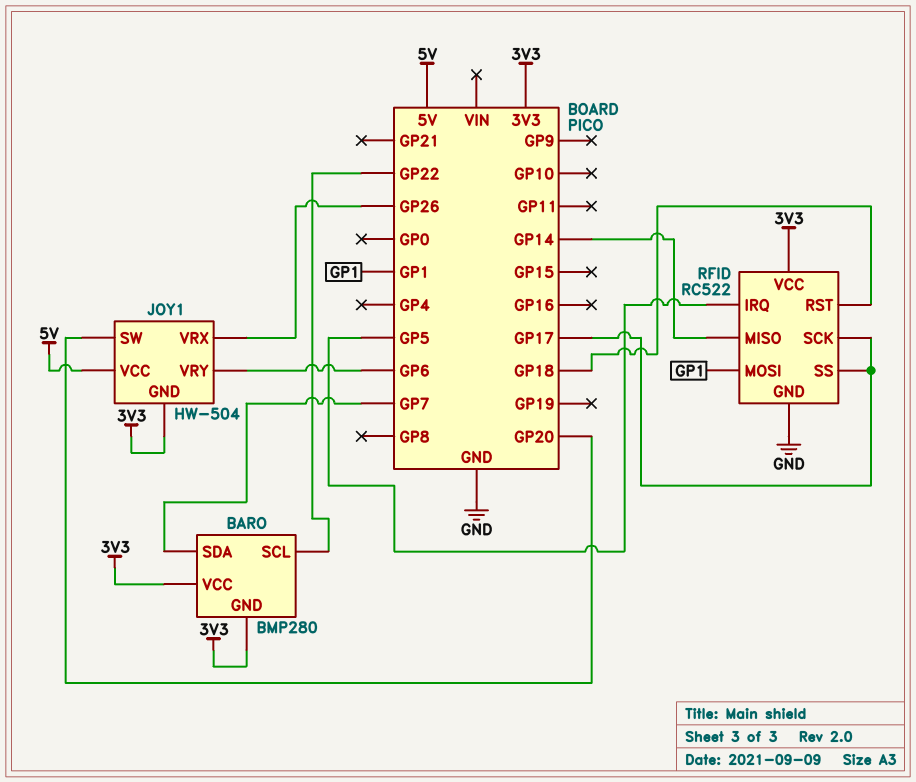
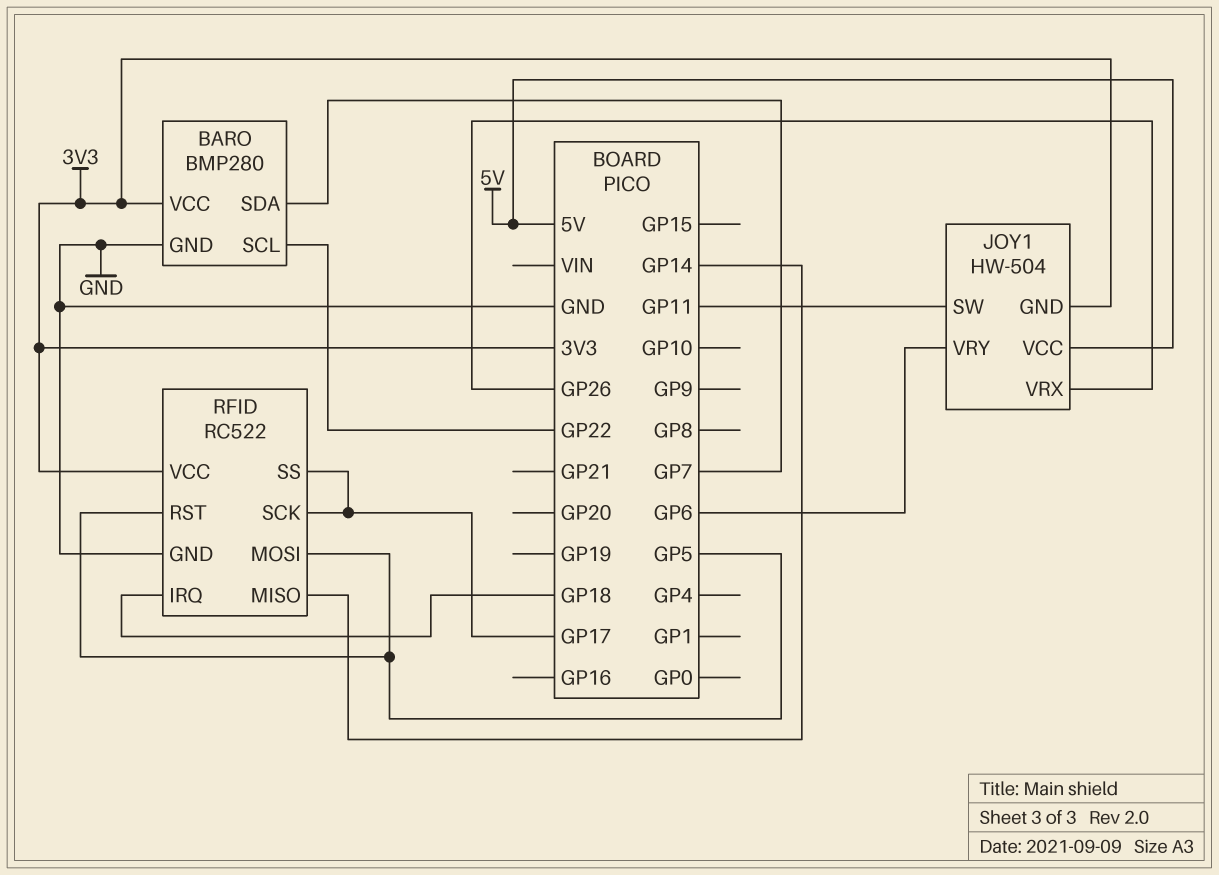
BARO pin GND: 3V3 -> GND
JOY1 pin SW: GP20 -> GP11
RFID pin IRQ: GP5 -> GP18
RFID pin MOSI: GP1 -> GP5
RFID pin RST: GP18 -> GP5

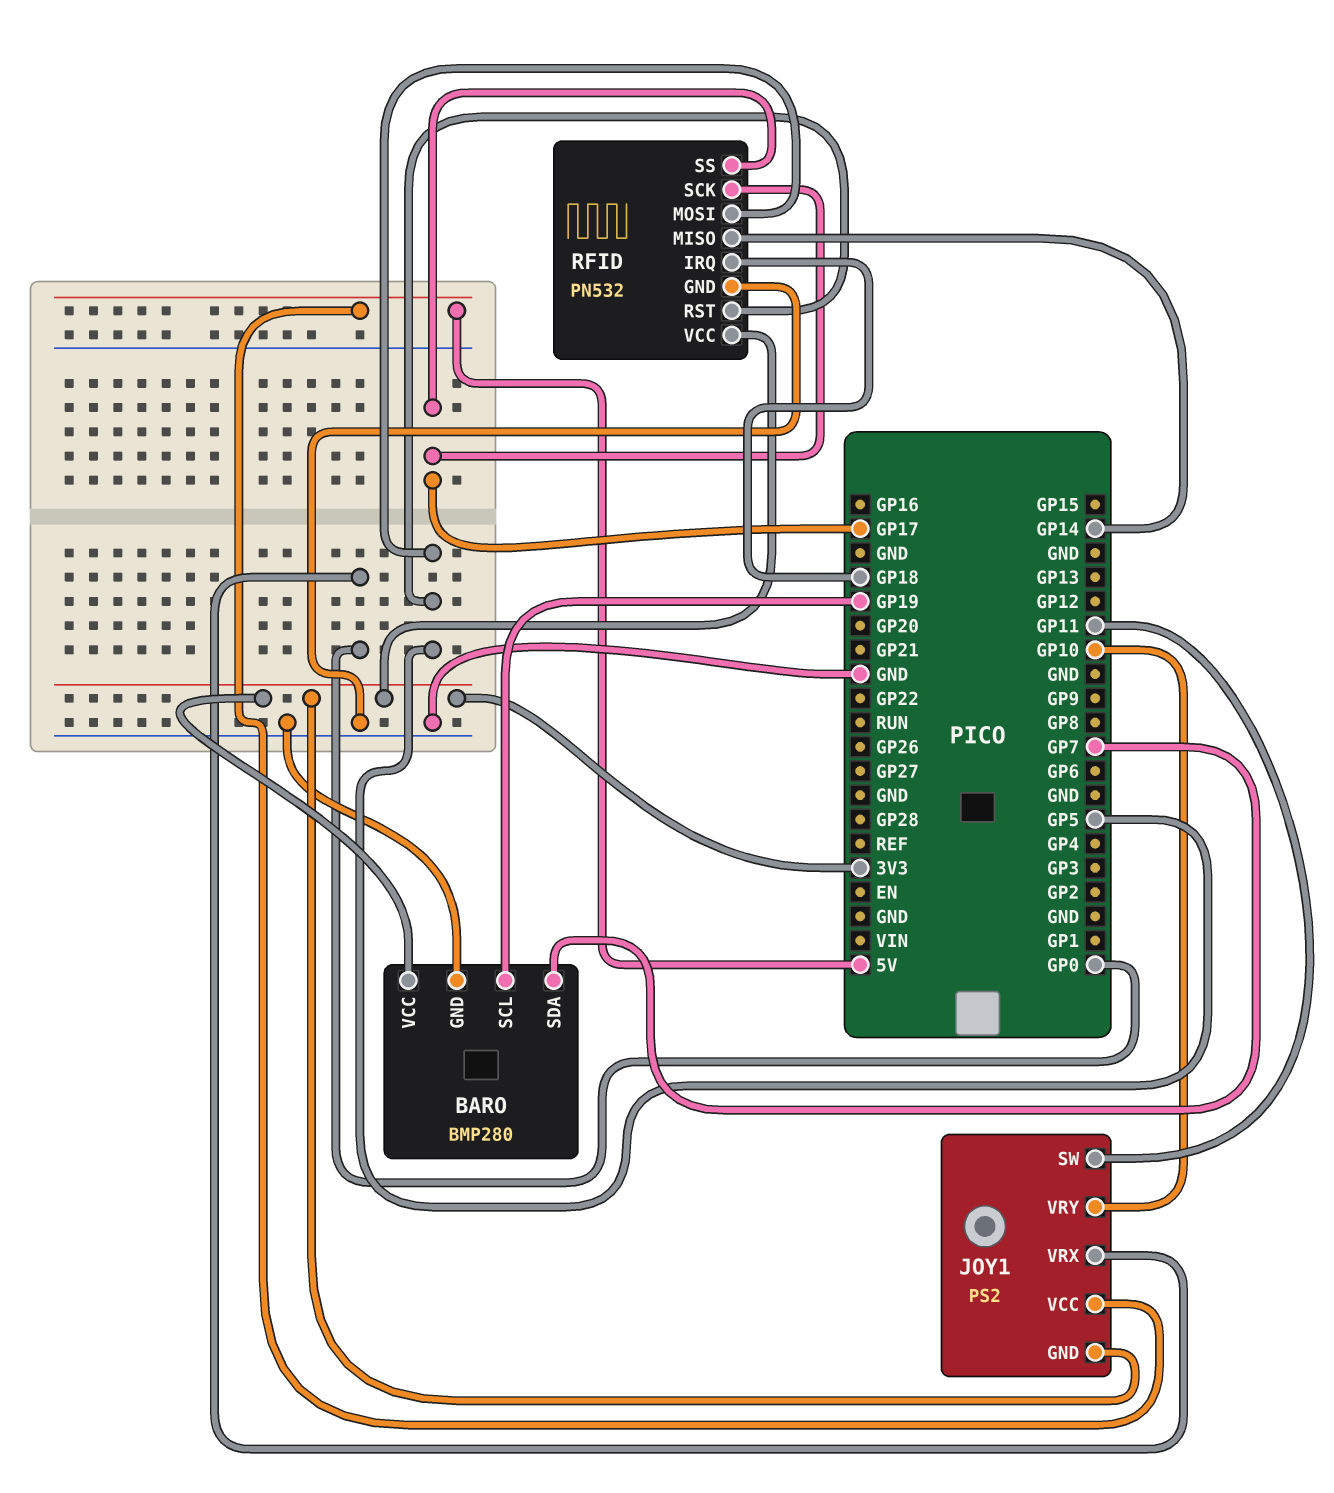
BARO pin SCL: GP22 -> GP19
JOY1: HW-504 -> PS2
JOY1 pin VRX: GP26 -> GP0
JOY1 pin VRY: GP6 -> GP10
RFID: RC522 -> PN532

